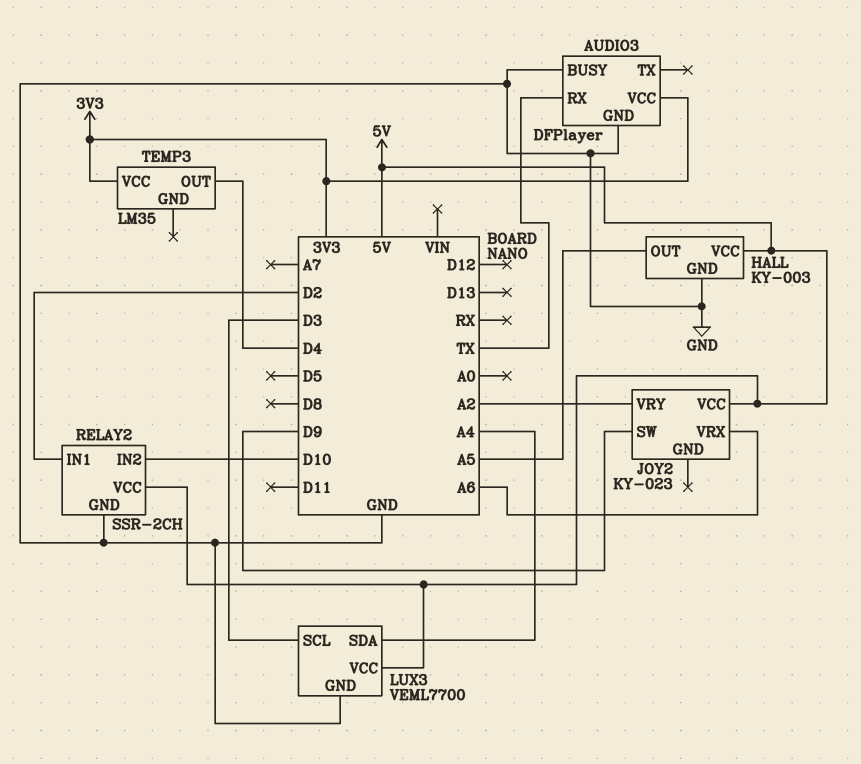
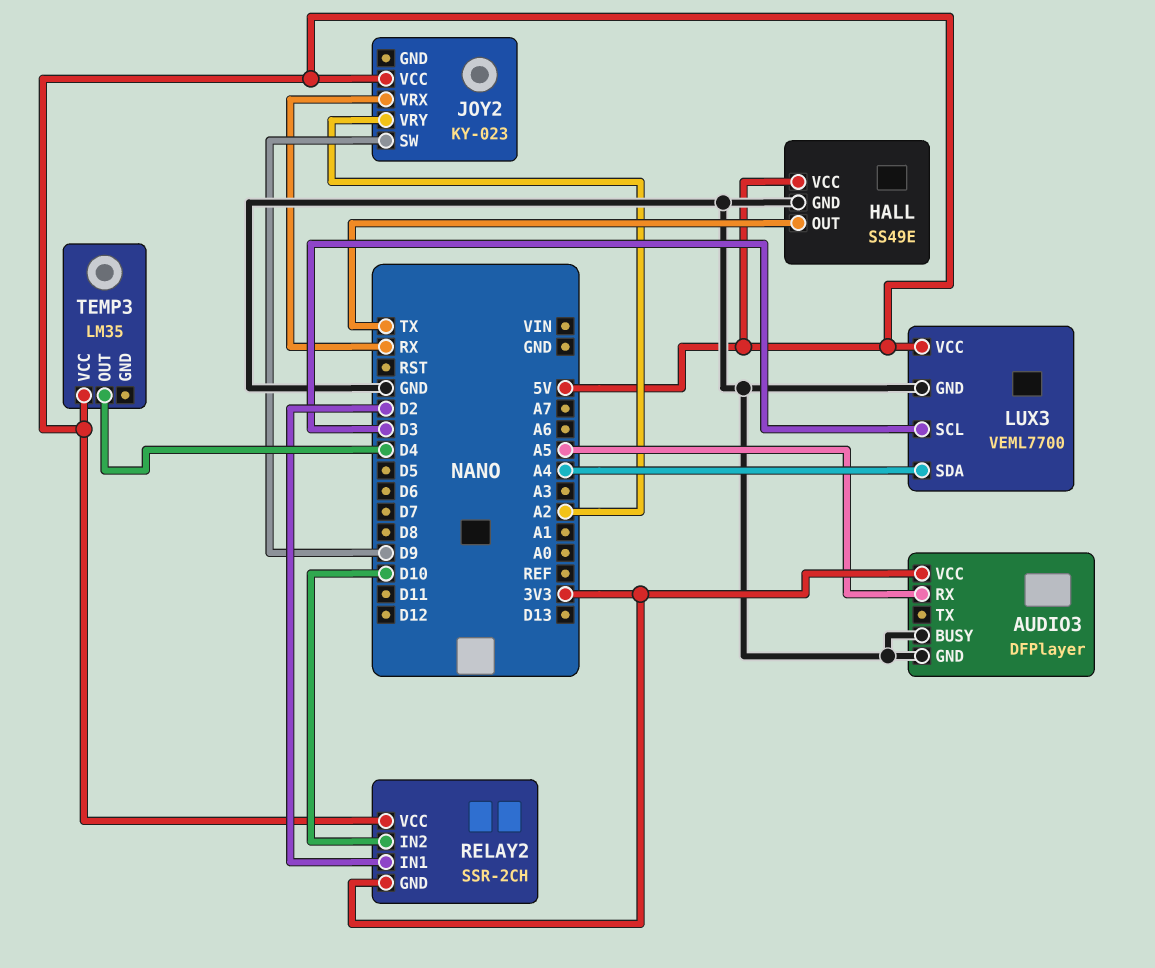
AUDIO3 pin RX: TX -> A5
HALL: KY-003 -> SS49E
HALL pin OUT: A5 -> TX
JOY2 pin VRX: A6 -> RX
RELAY2 pin GND: GND -> 3V3
TEMP3 pin VCC: 3V3 -> 5V

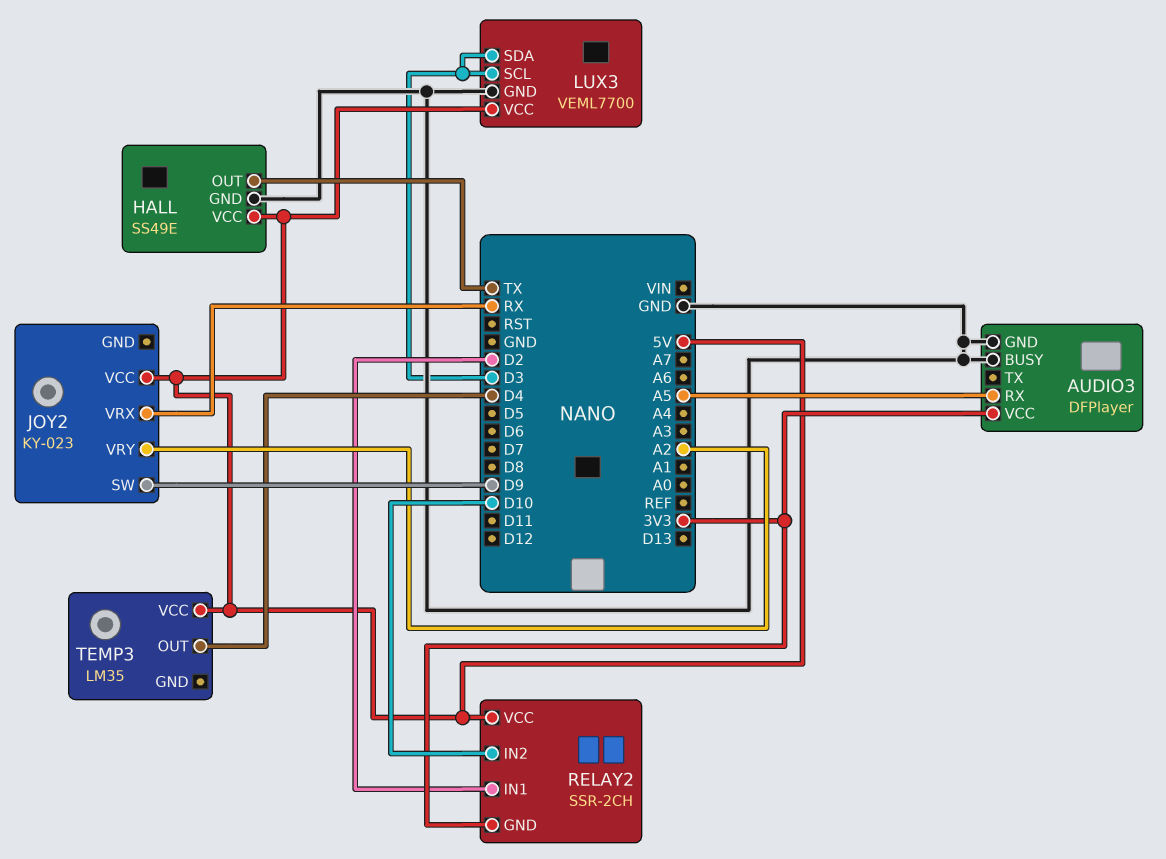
LUX3 pin SDA: A4 -> D3

